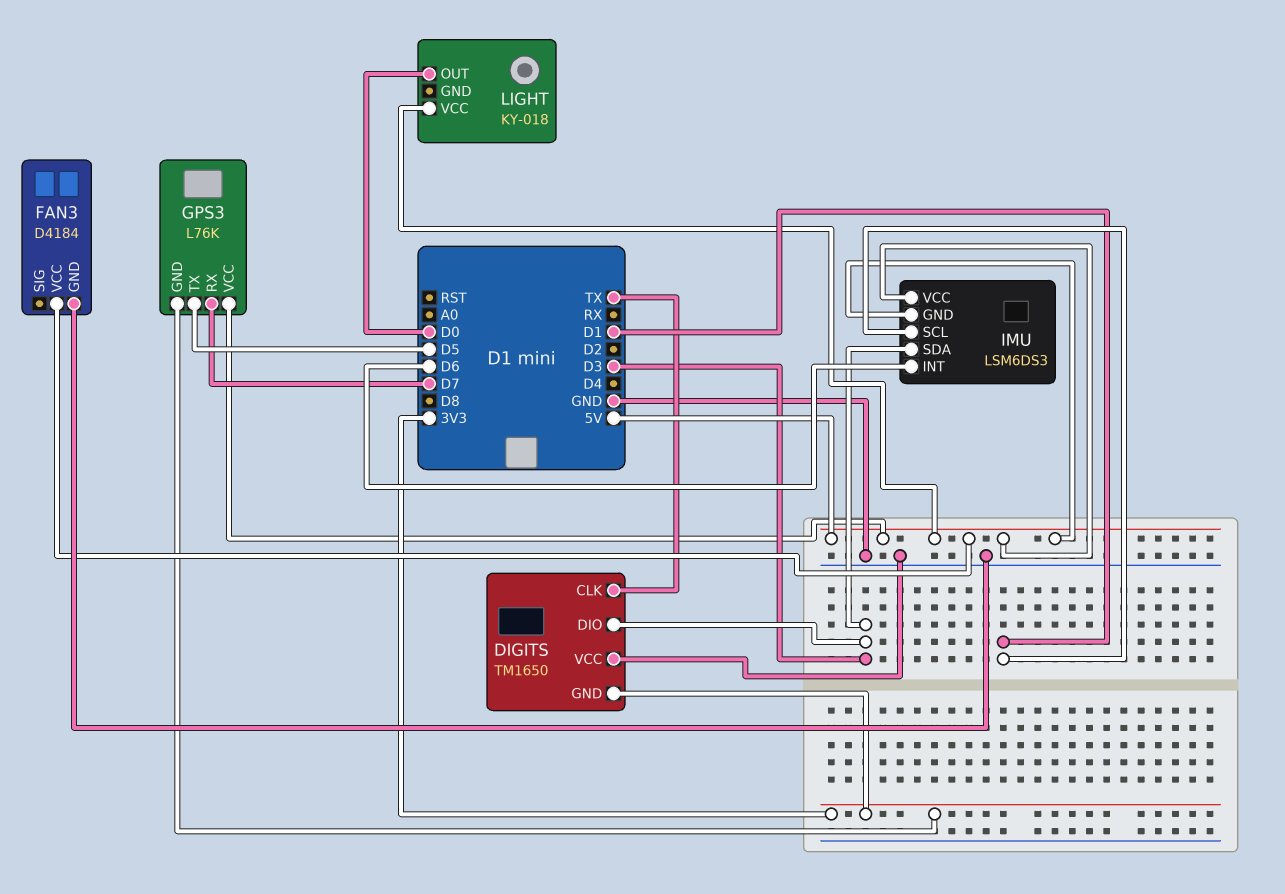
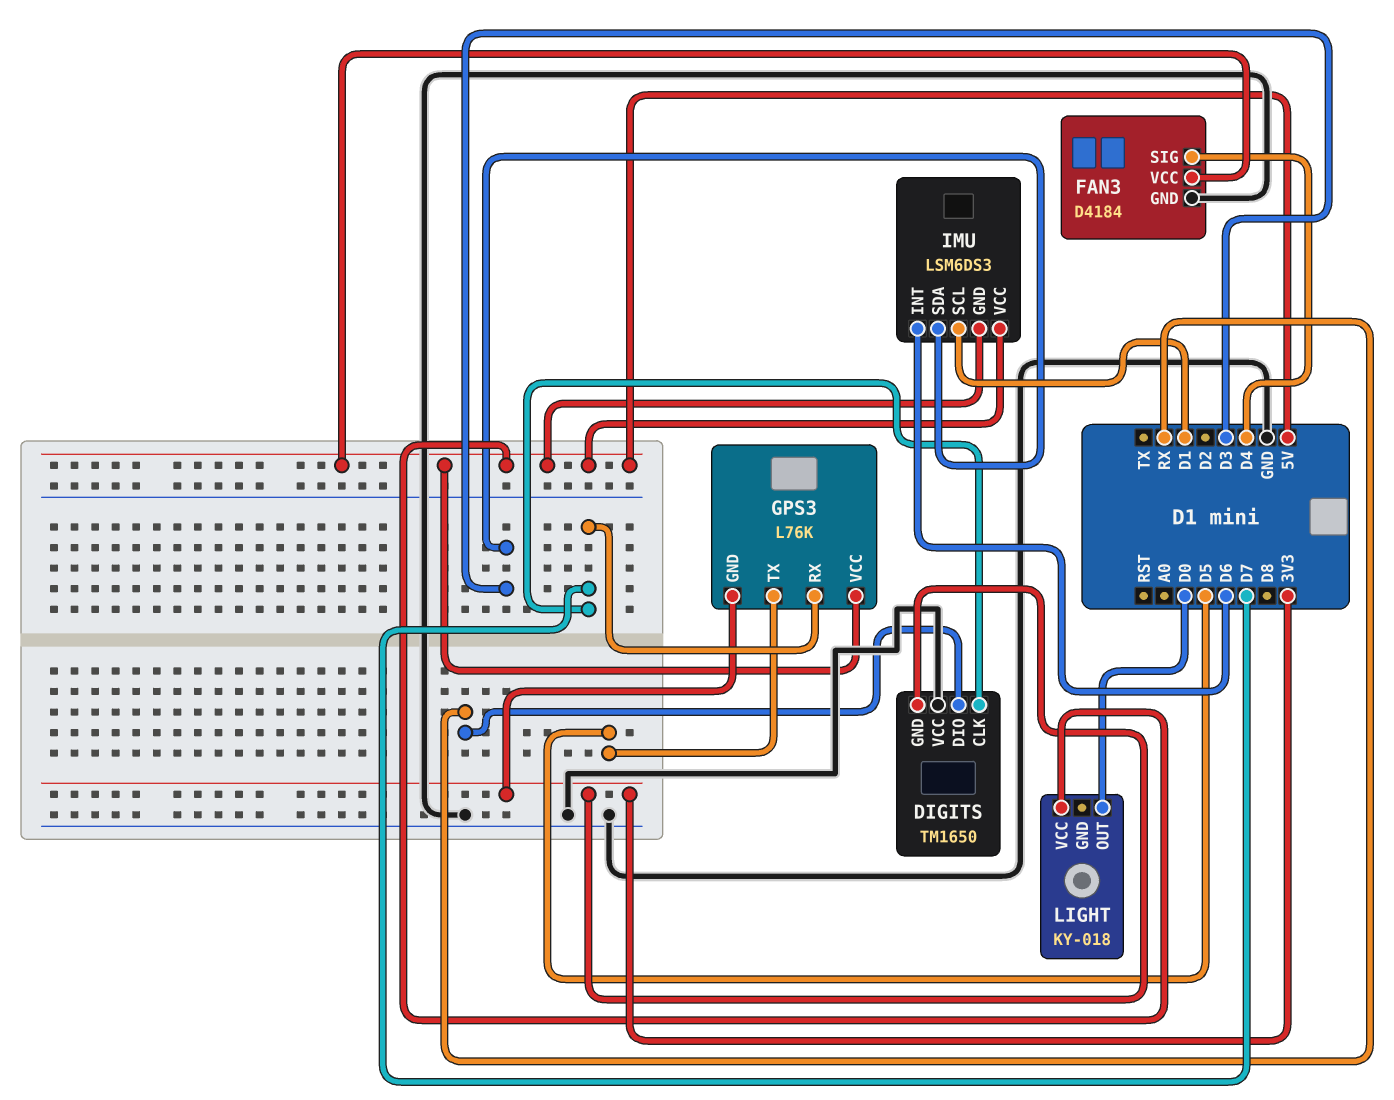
DIGITS pin CLK: TX -> D7
DIGITS pin DIO: D3 -> RX
FAN3 pin SIG: none -> D4

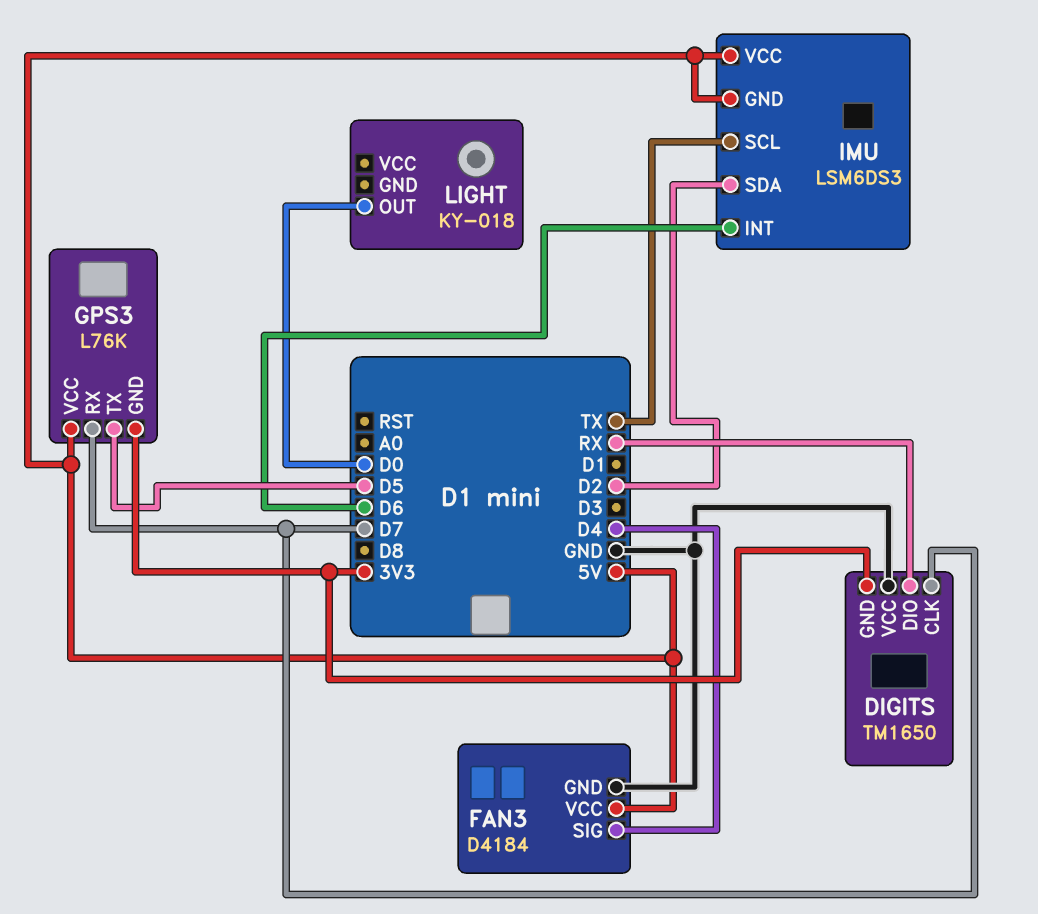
IMU pin SCL: D1 -> TX
IMU pin SDA: D3 -> D2
LIGHT pin VCC: 5V -> none

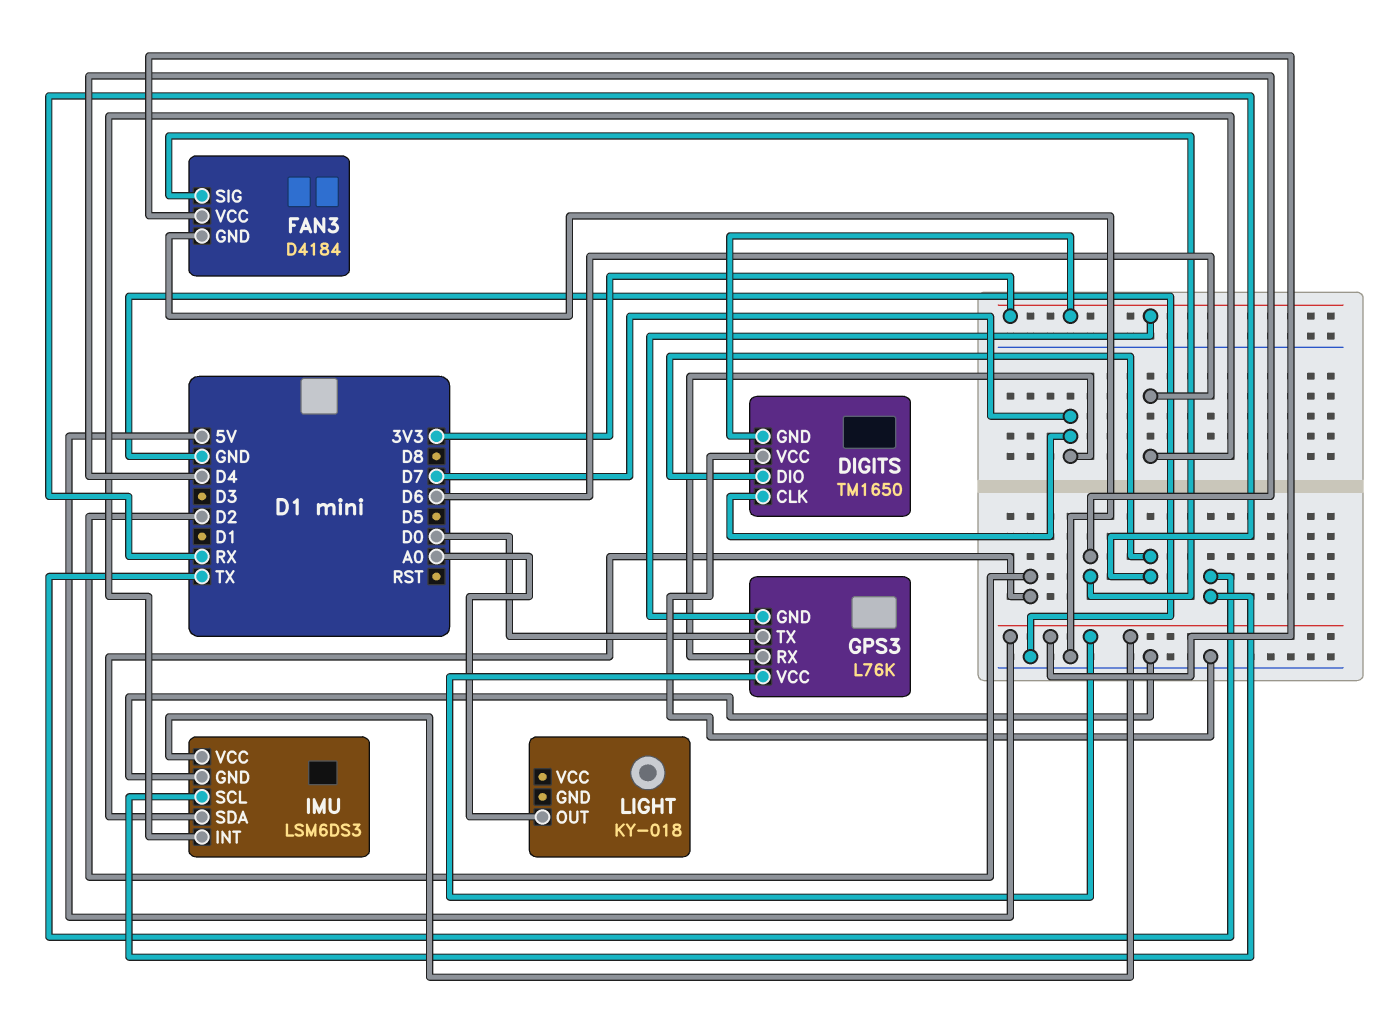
GPS3 pin TX: D5 -> D0
IMU pin GND: 5V -> GND
LIGHT pin OUT: D0 -> A0

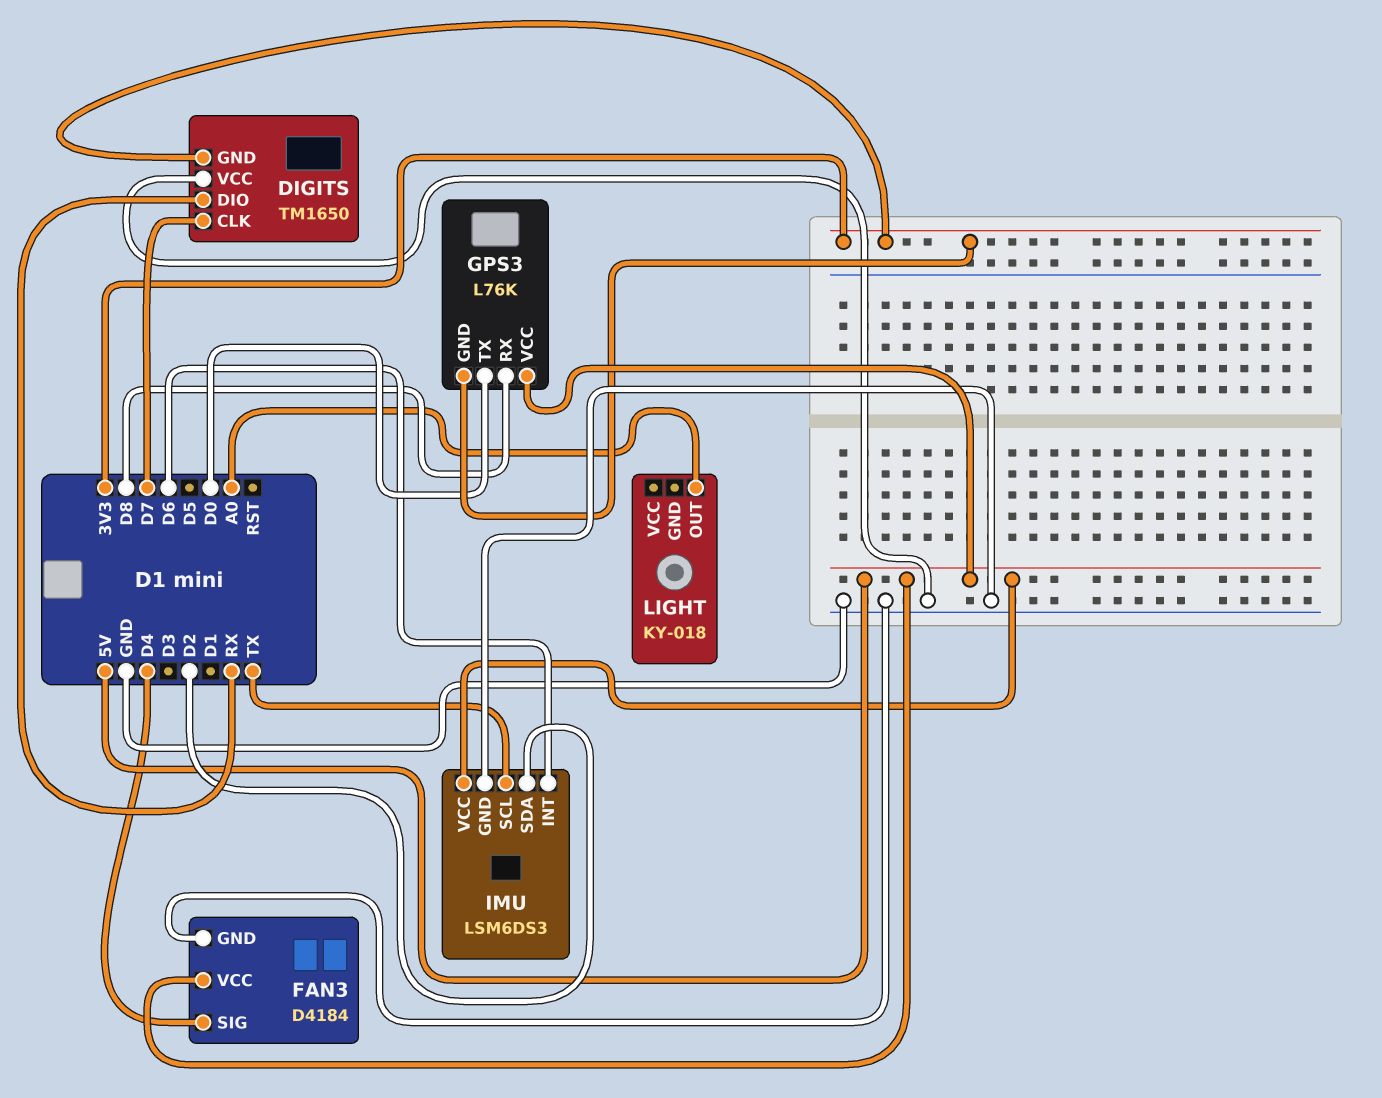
GPS3 pin RX: D7 -> D8

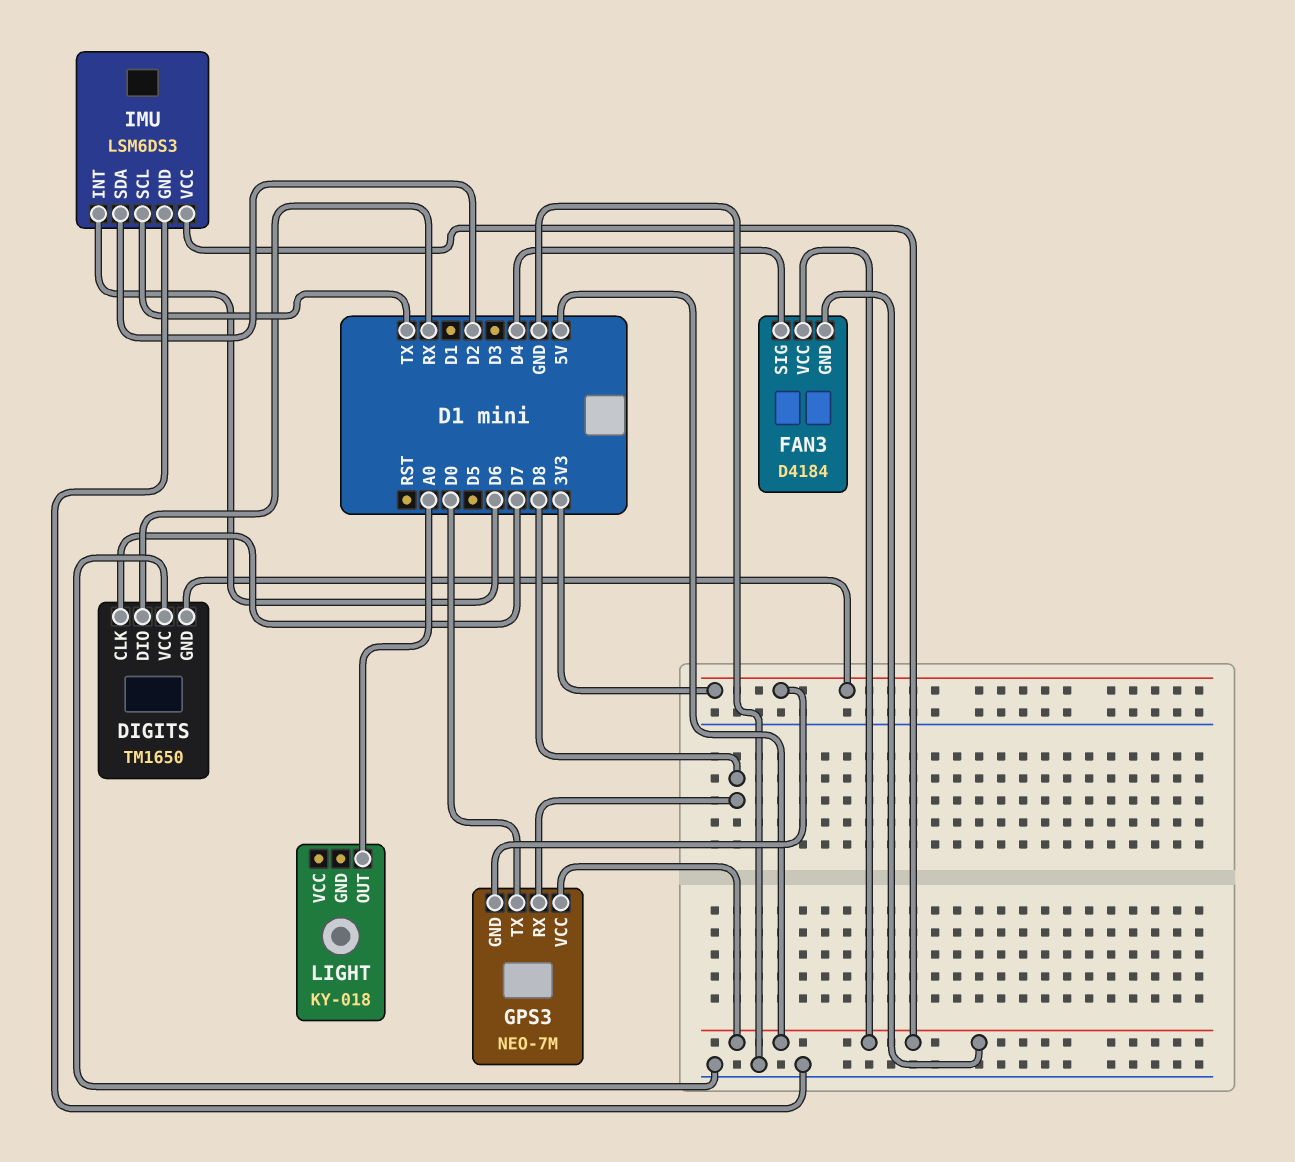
FAN3 pin GND: GND -> 5V
GPS3: L76K -> NEO-7M

